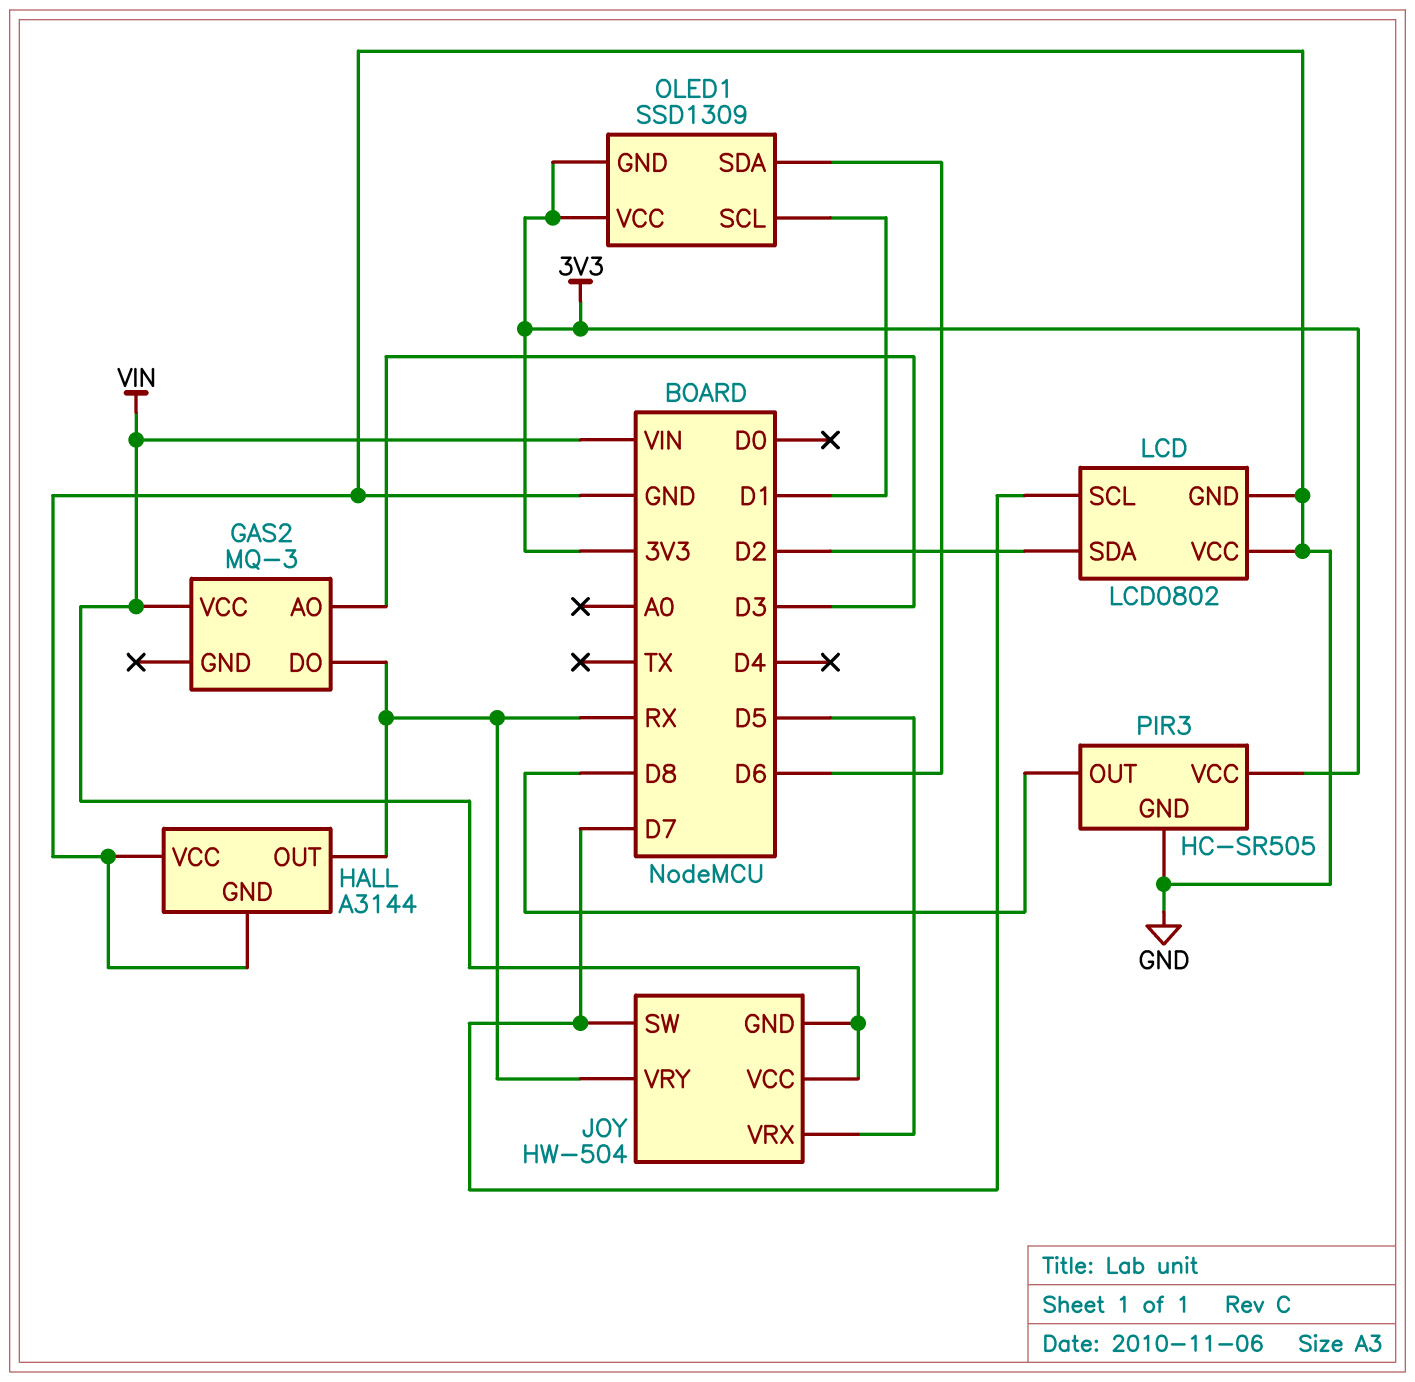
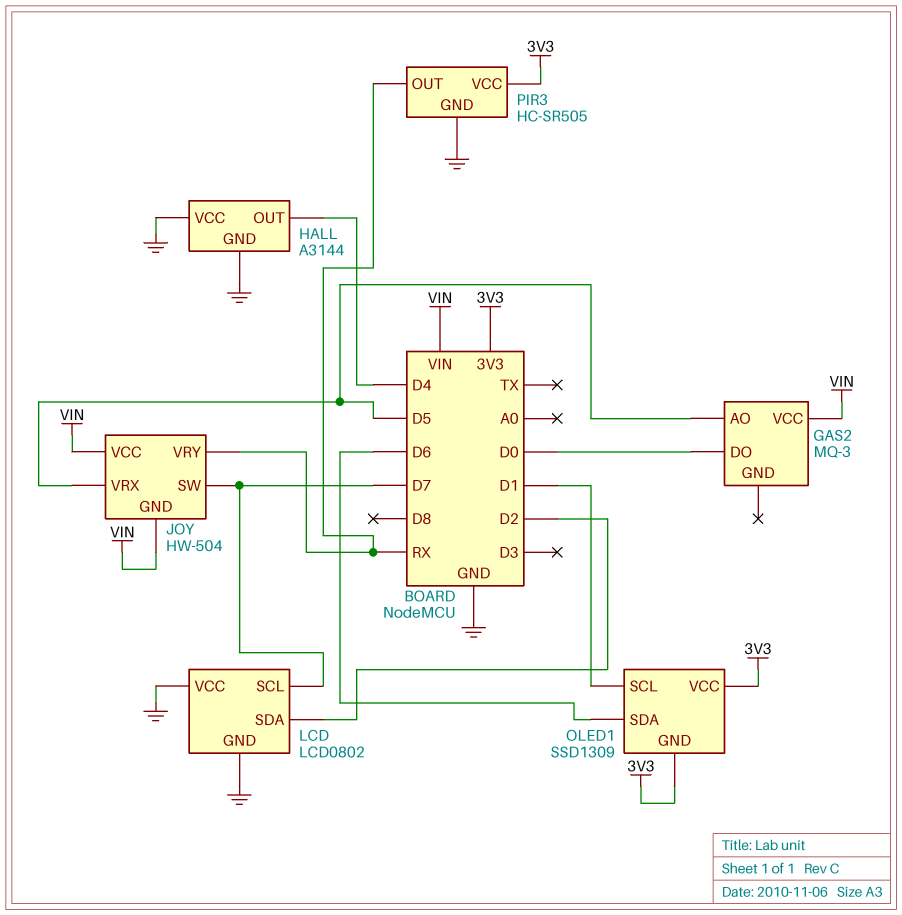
GAS2 pin AO: D3 -> D5
GAS2 pin DO: RX -> D0
HALL pin OUT: RX -> D4
PIR3 pin OUT: D8 -> RX

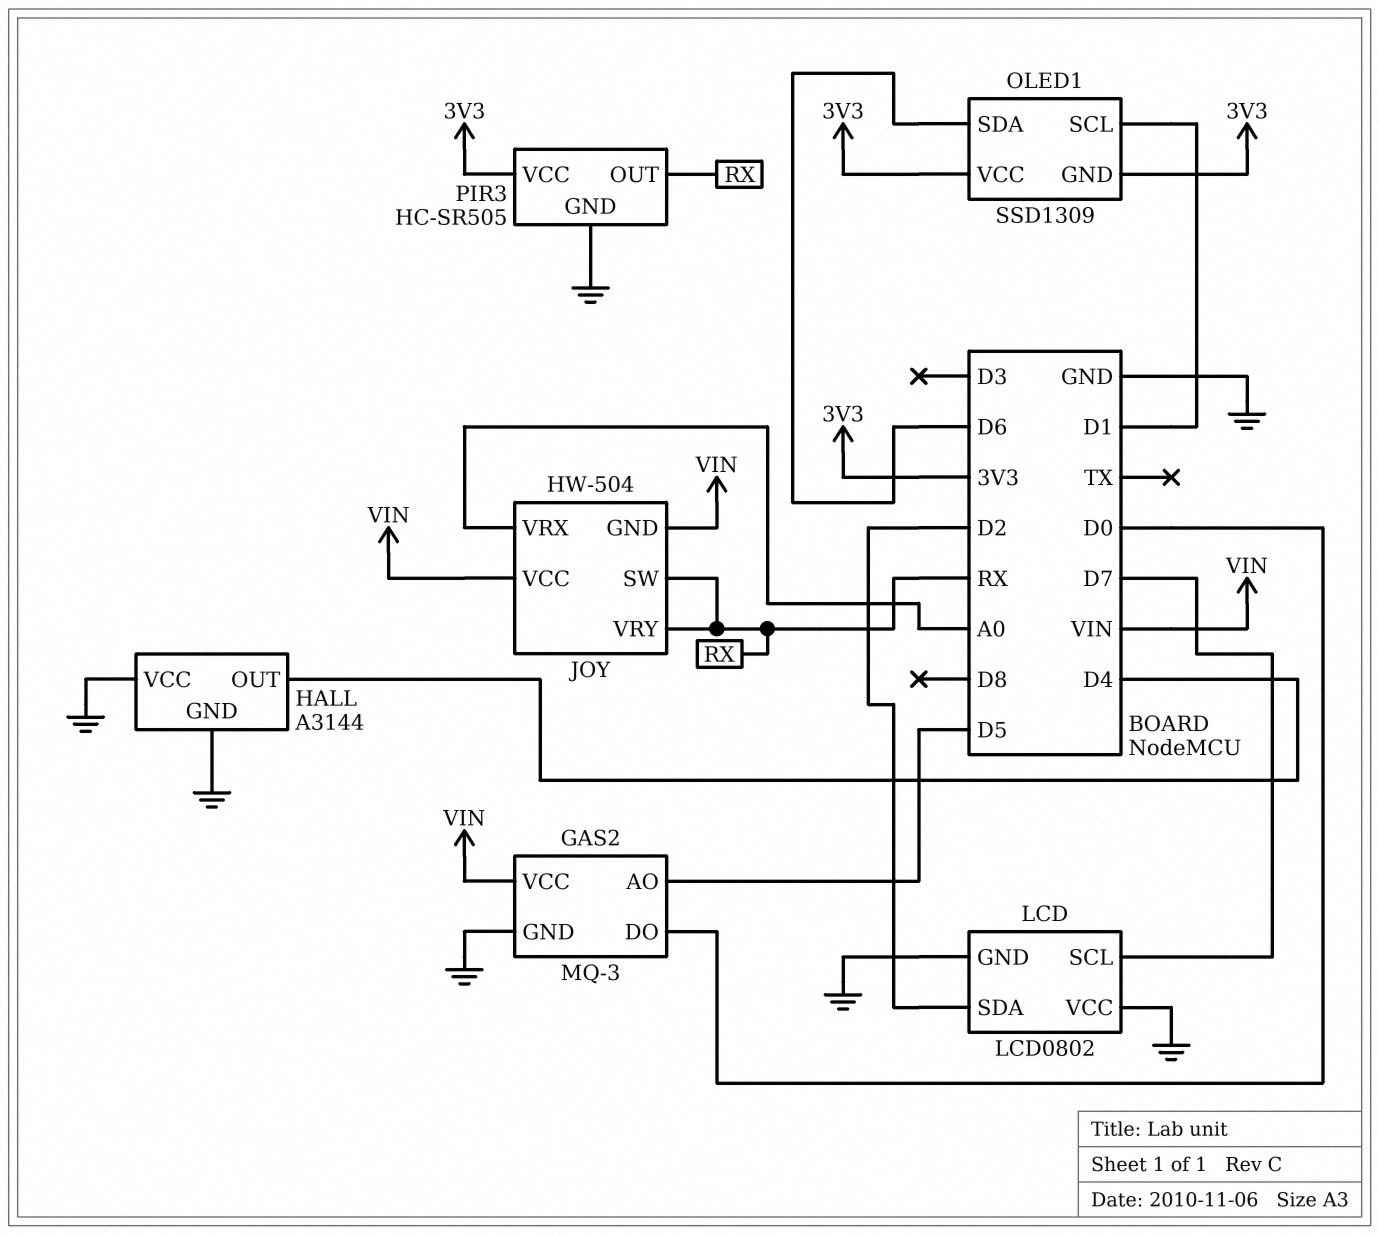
GAS2 pin GND: none -> GND
JOY pin SW: D7 -> RX
JOY pin VRX: D5 -> A0

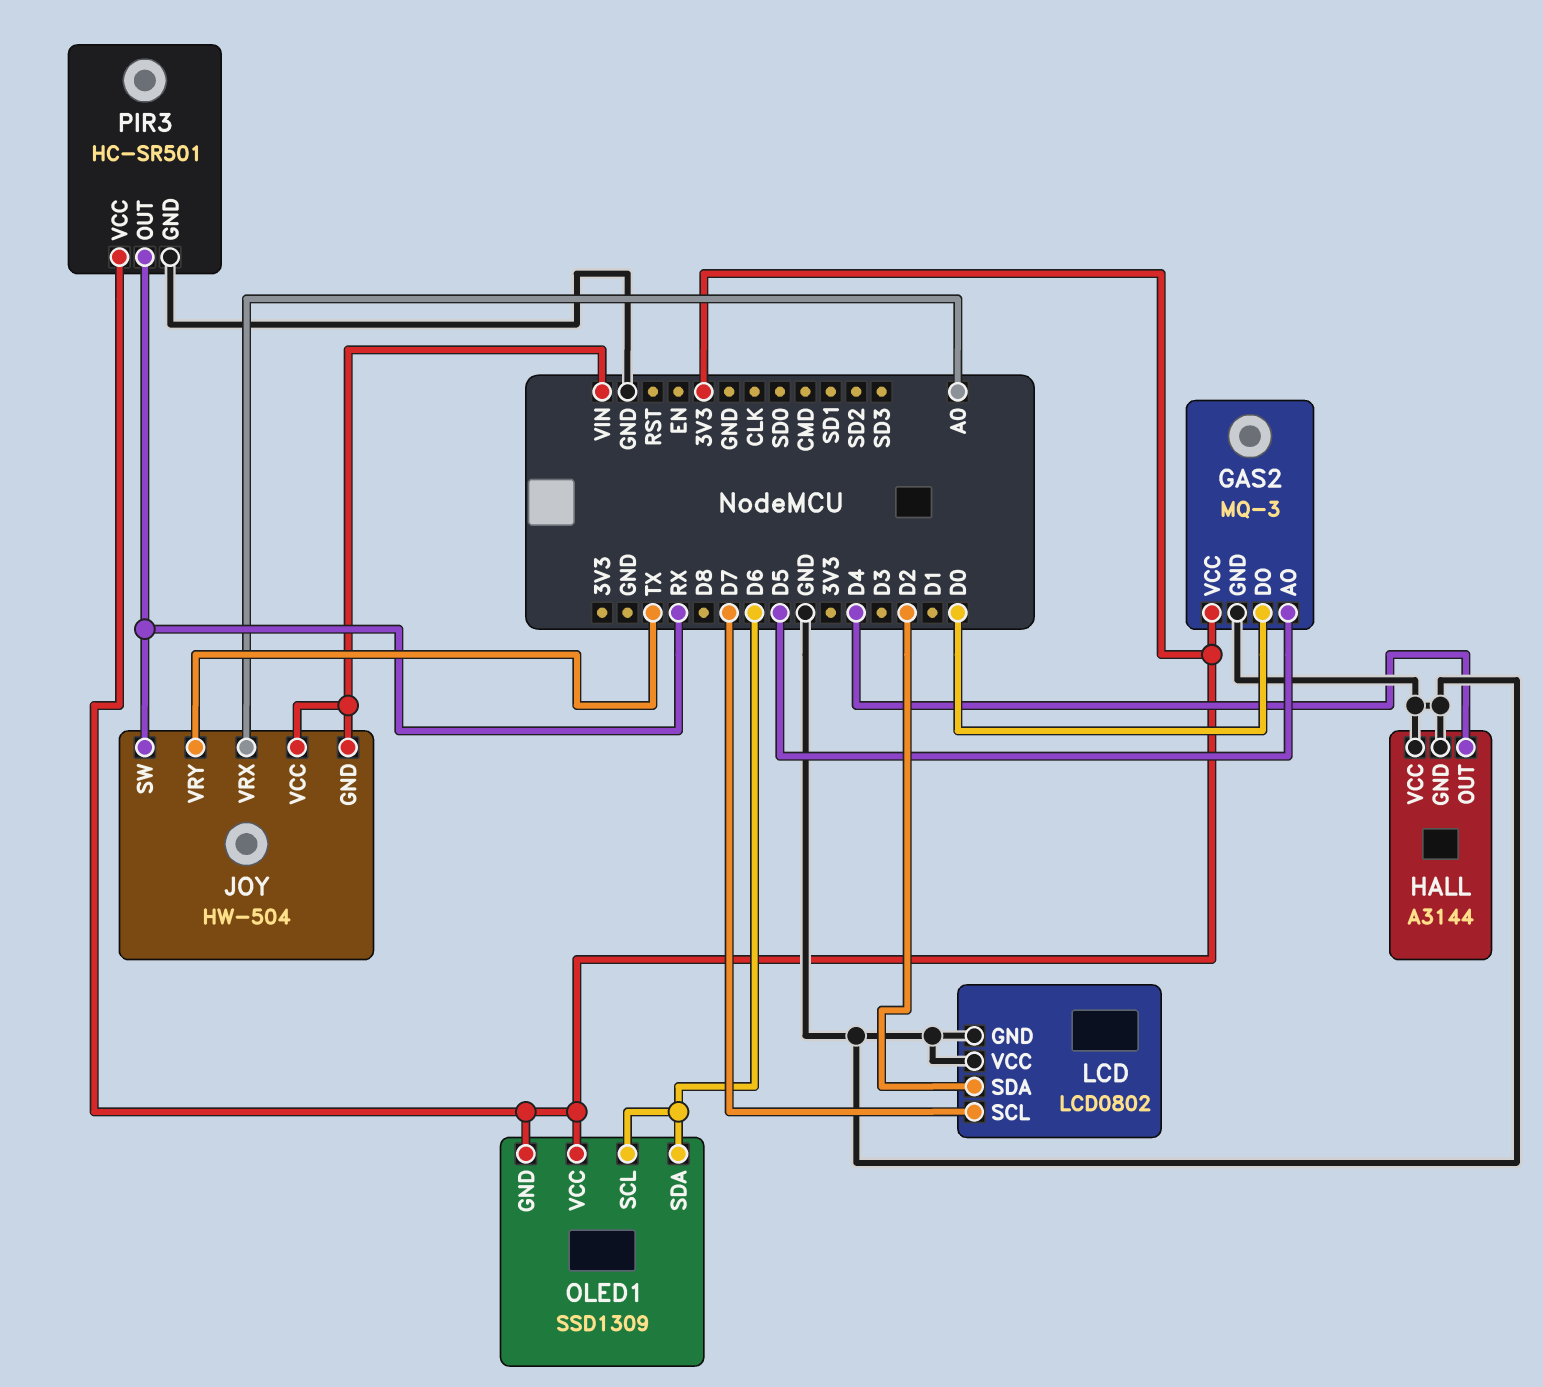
GAS2 pin VCC: VIN -> 3V3
JOY pin VRY: RX -> TX
OLED1 pin SCL: D1 -> D6
PIR3: HC-SR505 -> HC-SR501

